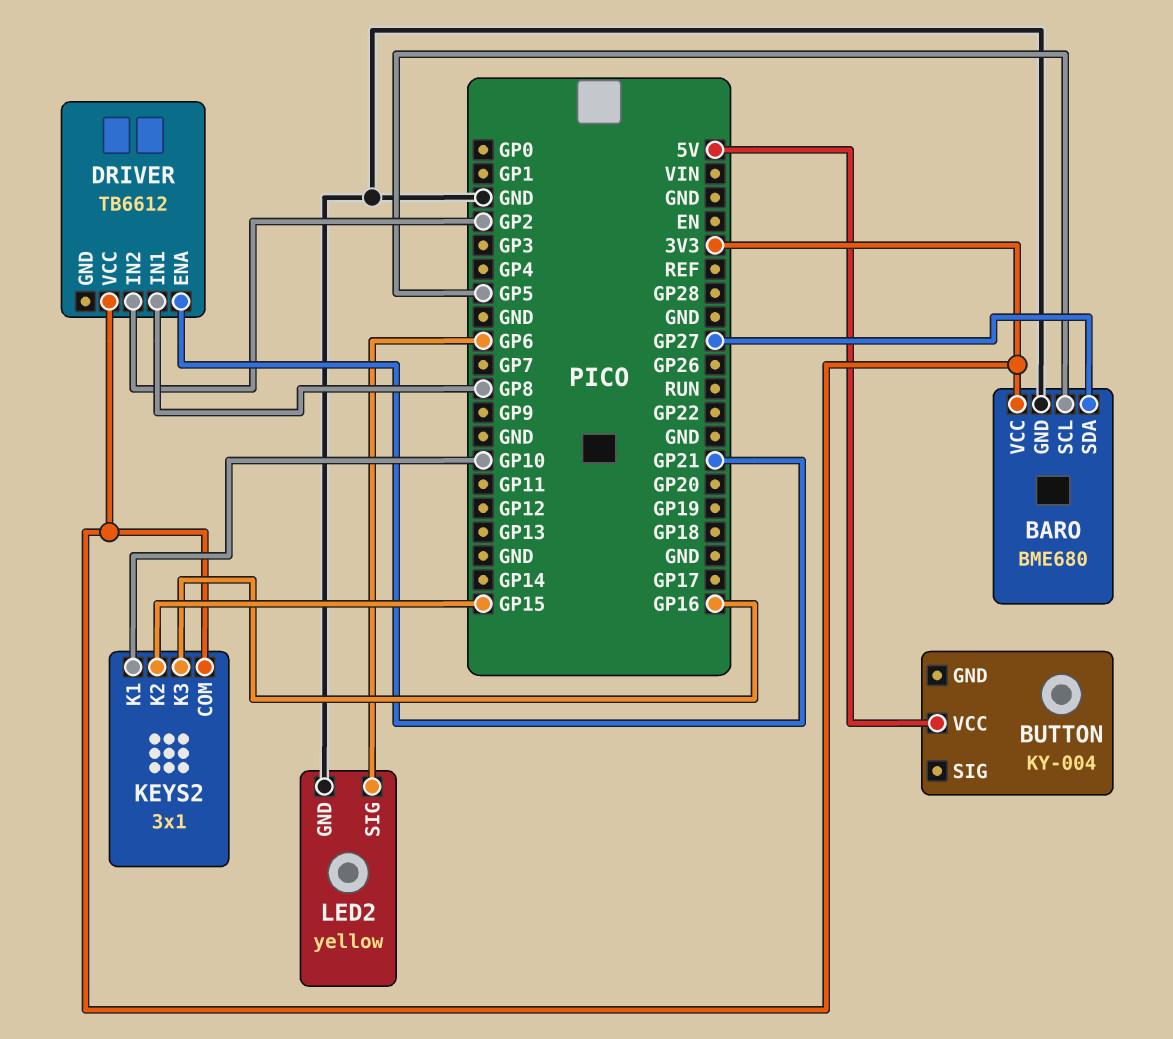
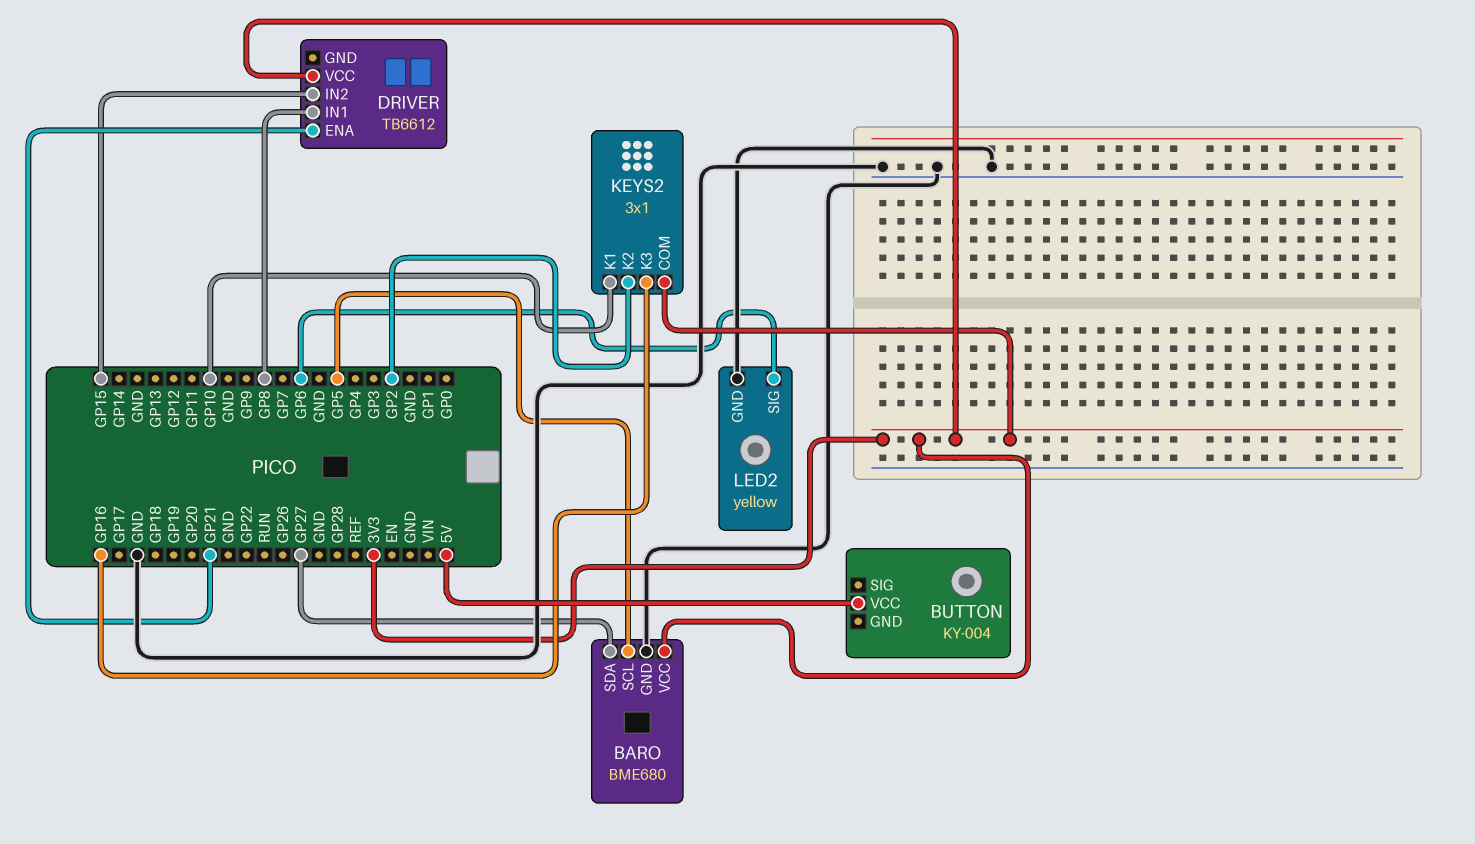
DRIVER pin IN2: GP2 -> GP15
KEYS2 pin K2: GP15 -> GP2

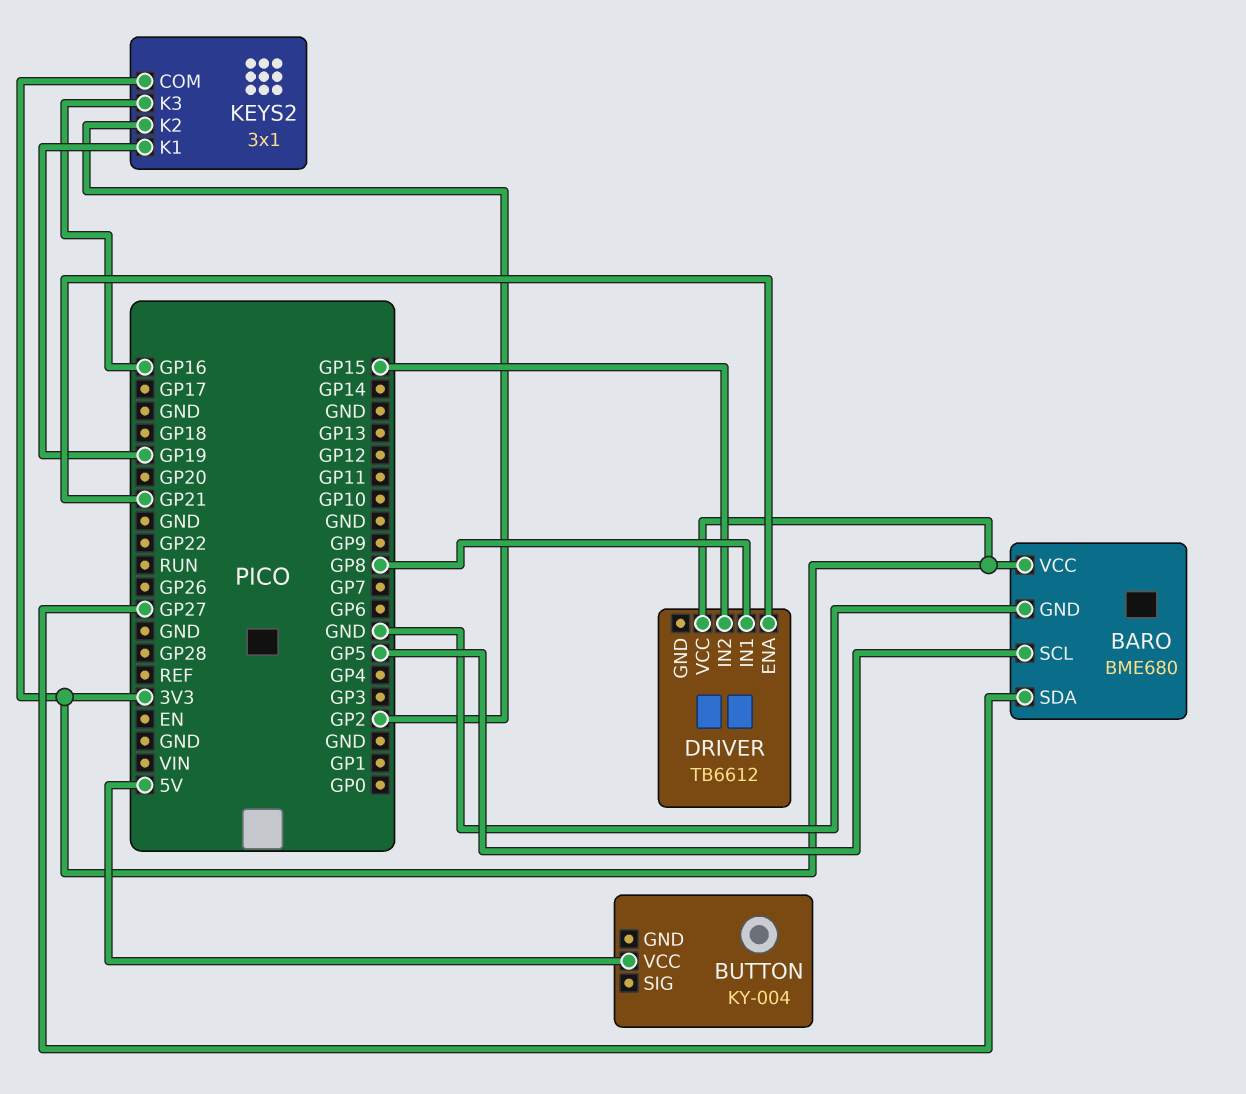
KEYS2 pin K1: GP10 -> GP19
LED2: yellow -> none
LED2 pin GND: GND -> none
LED2 pin SIG: GP6 -> none

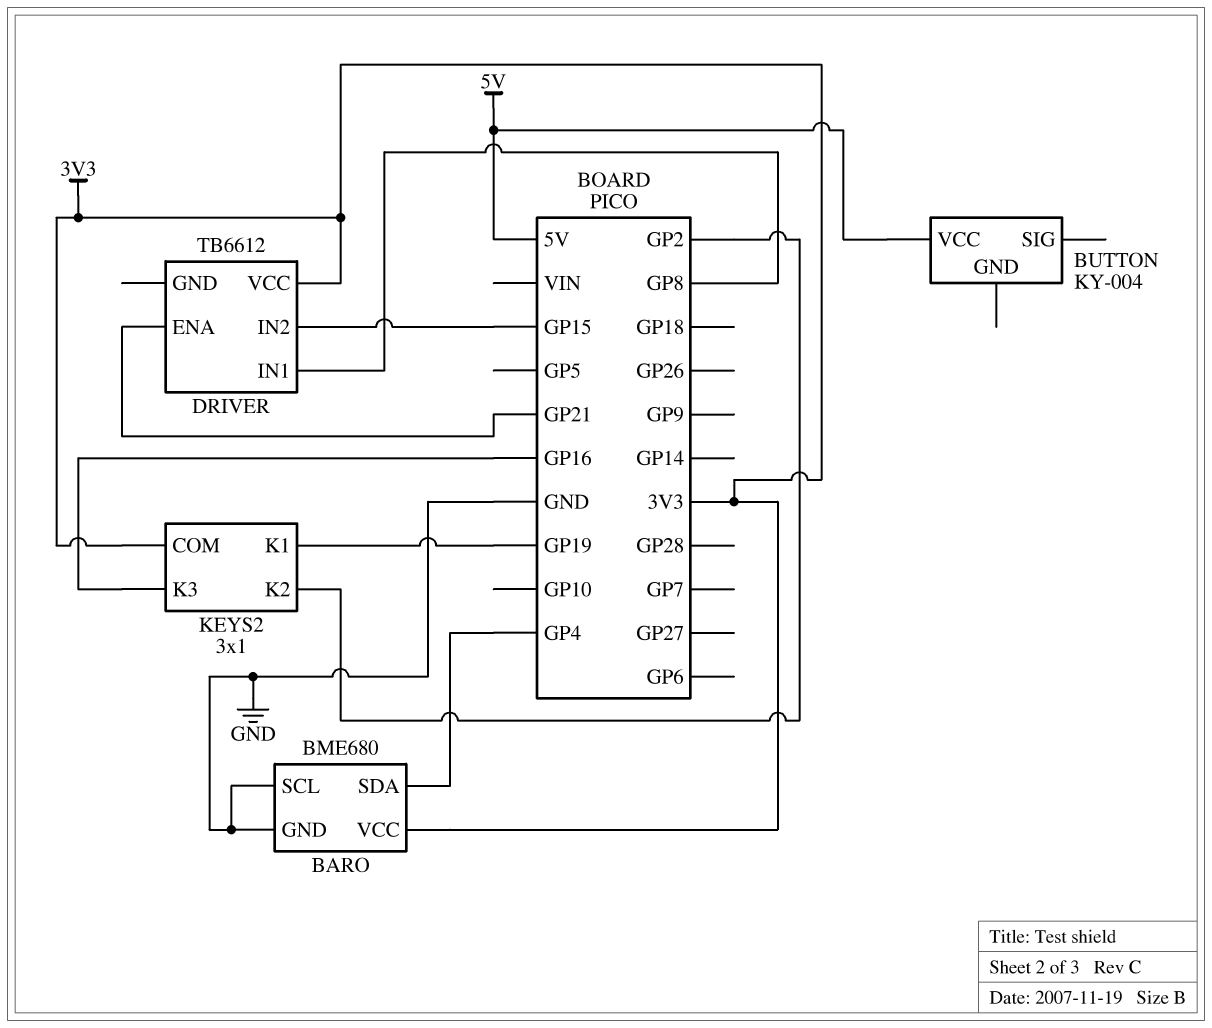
BARO pin SCL: GP5 -> GND
BARO pin SDA: GP27 -> GP4

